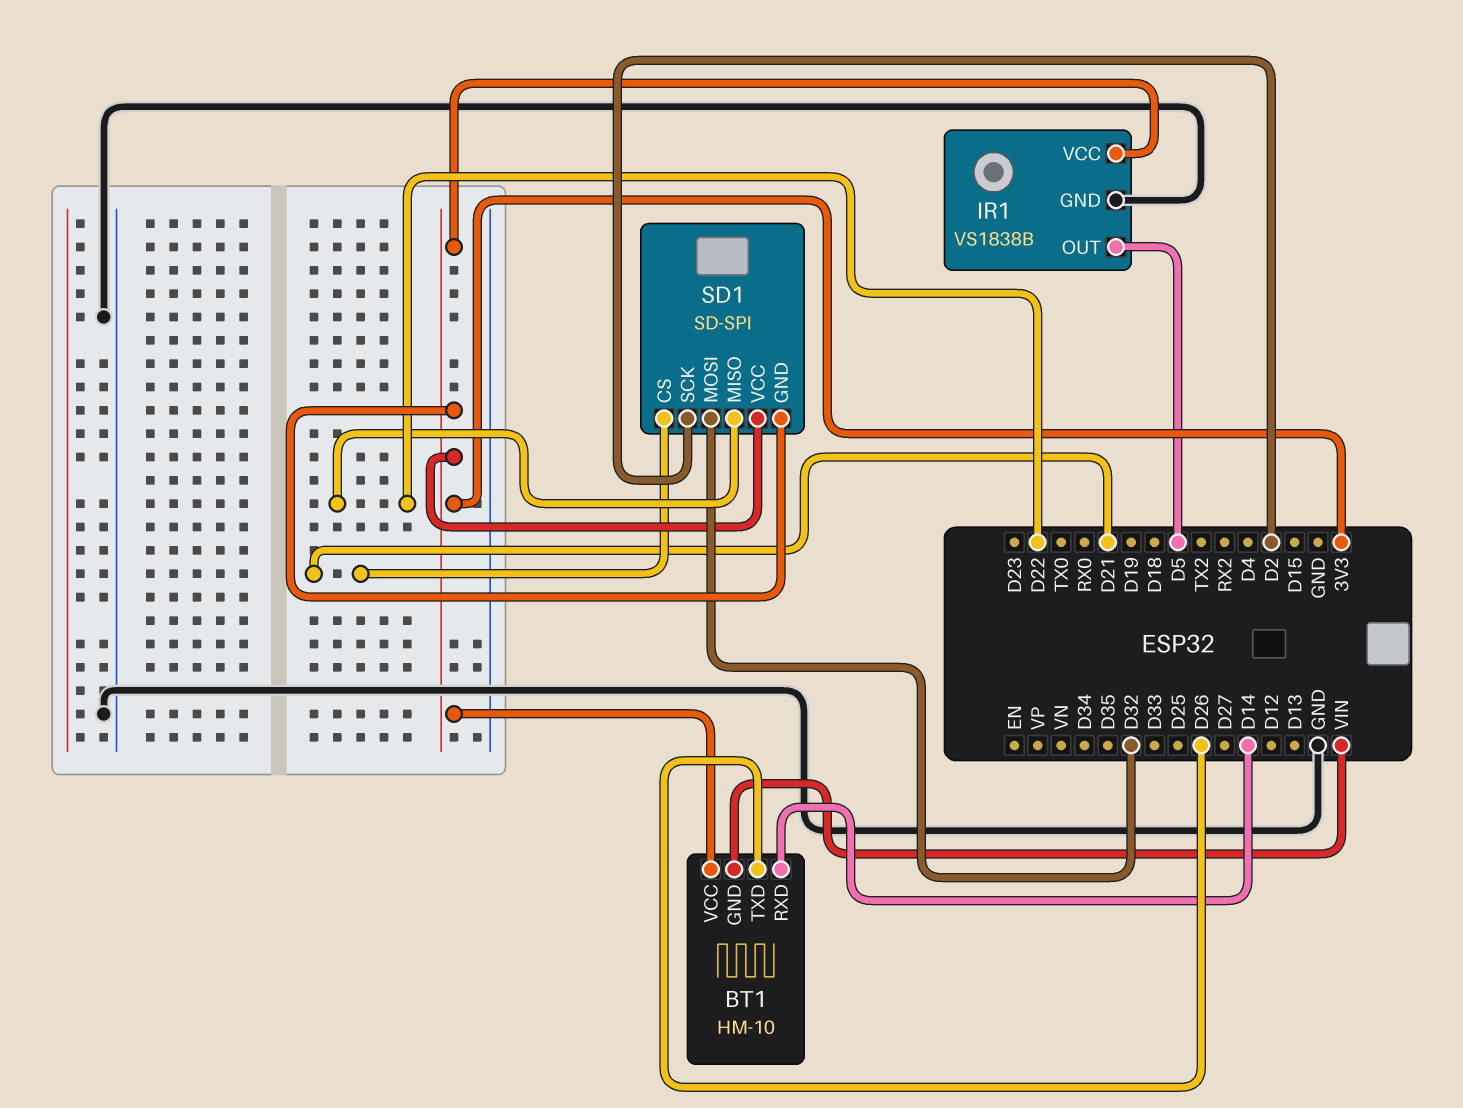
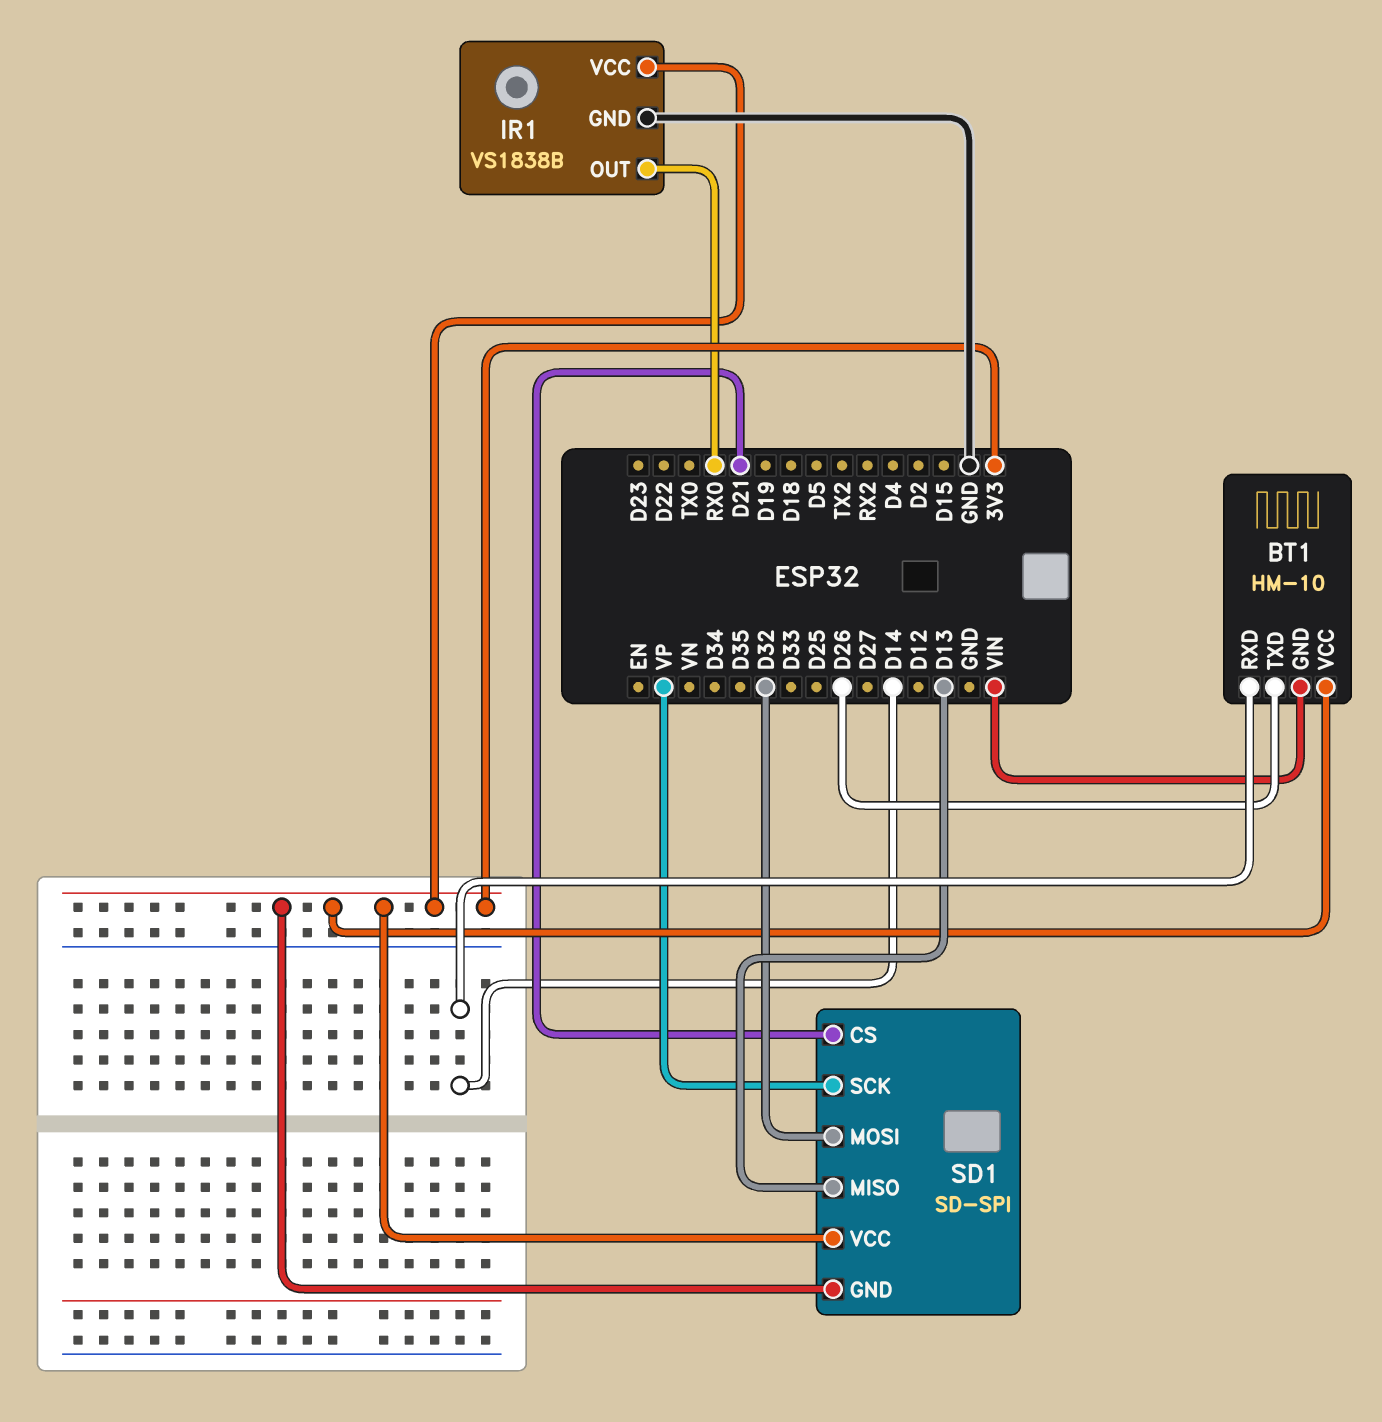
IR1 pin OUT: D5 -> RX0
SD1 pin MISO: D22 -> D13
SD1 pin SCK: D2 -> VP

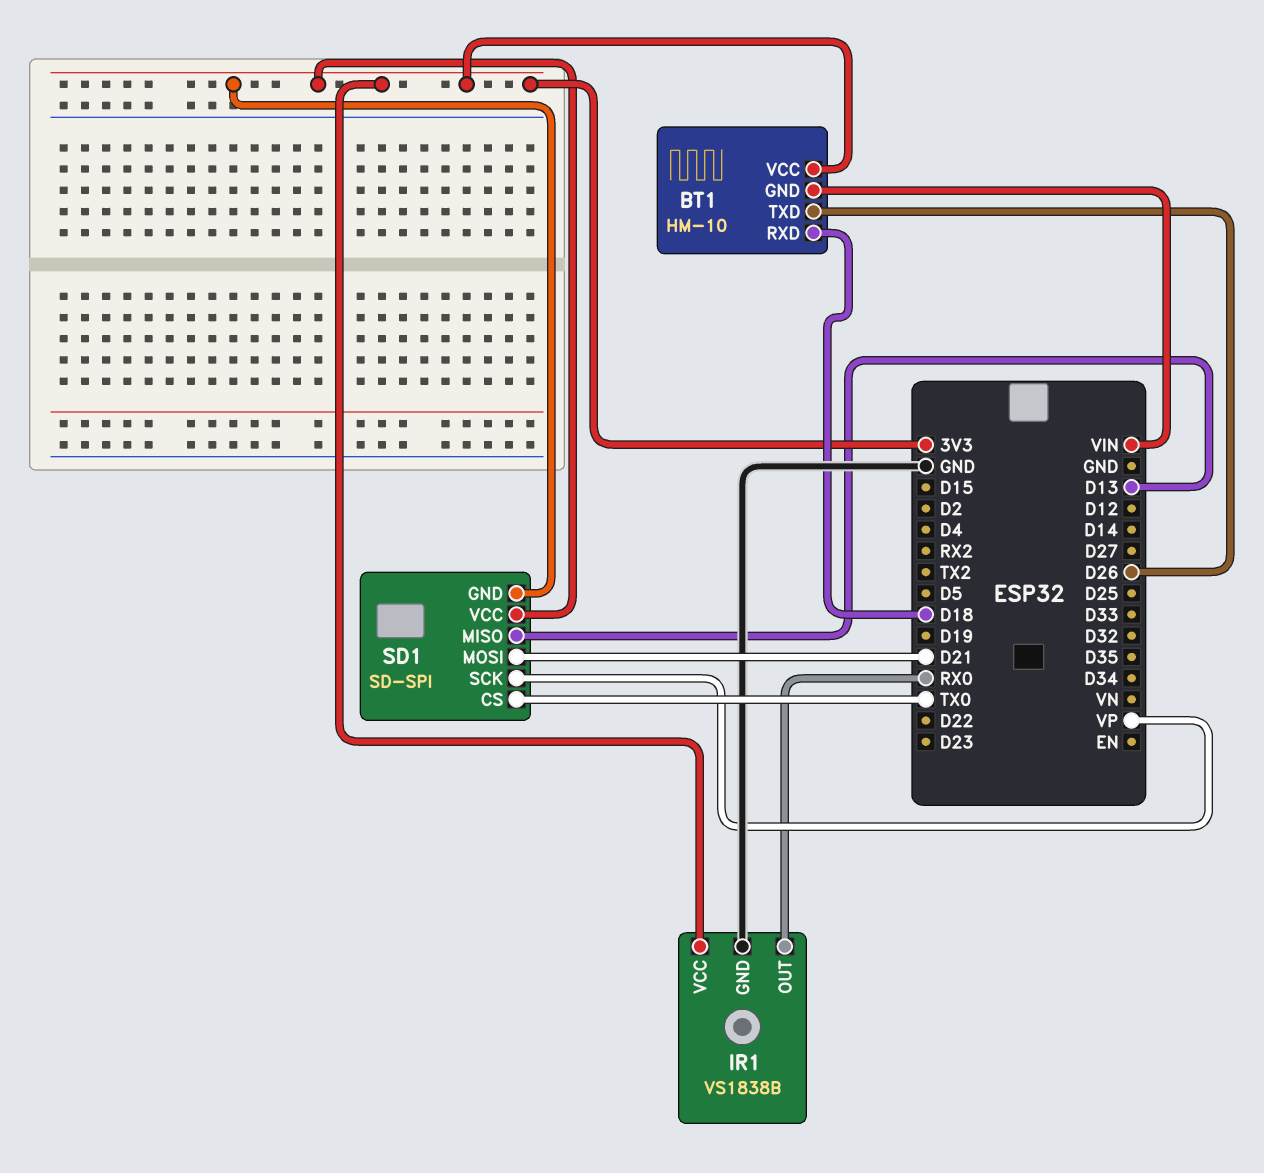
BT1 pin RXD: D14 -> D18
SD1 pin CS: D21 -> TX0
SD1 pin MOSI: D32 -> D21

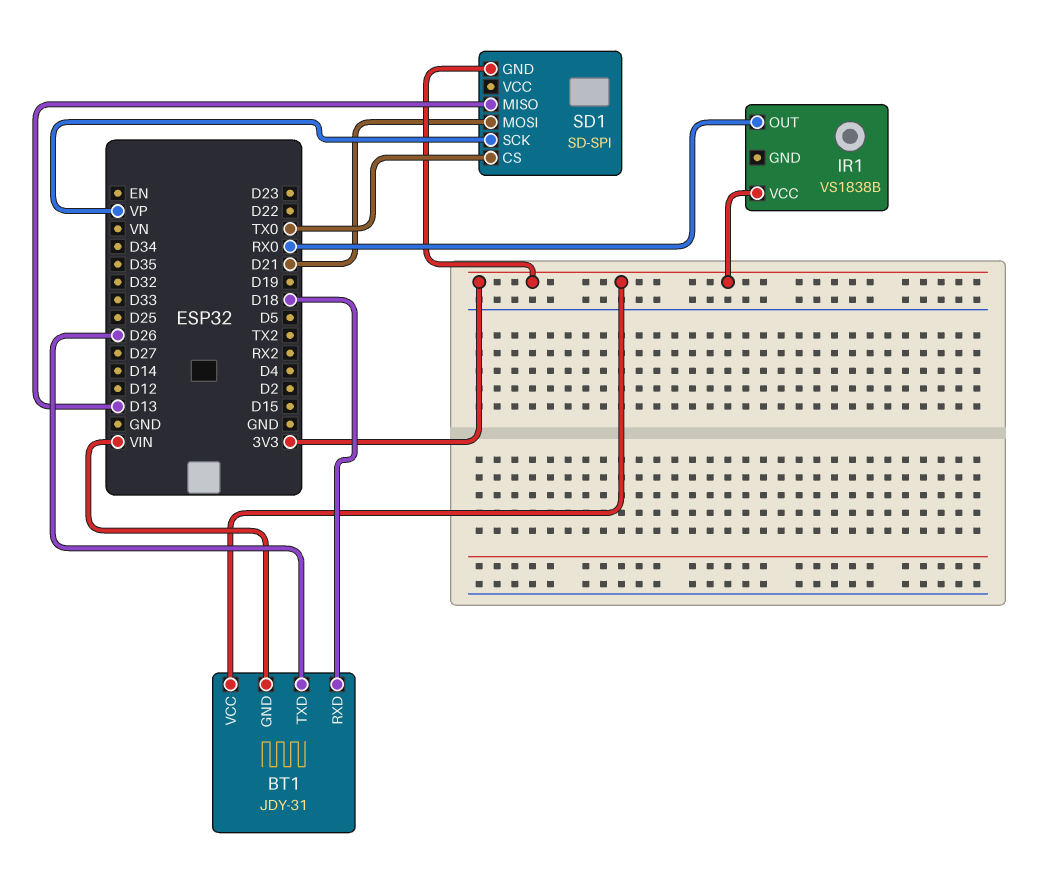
BT1: HM-10 -> JDY-31
IR1 pin GND: GND -> none
SD1 pin VCC: 3V3 -> none

